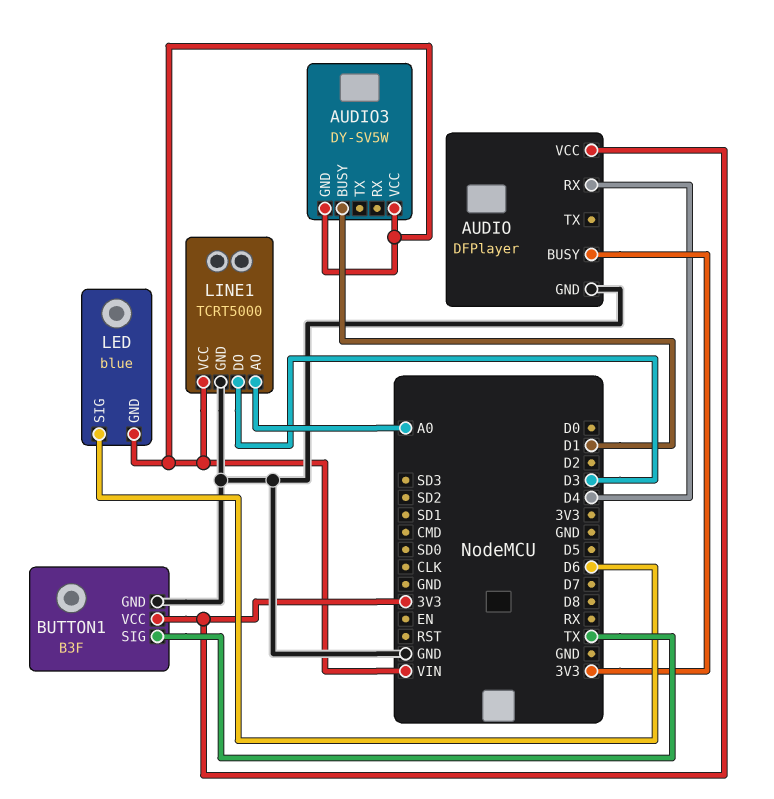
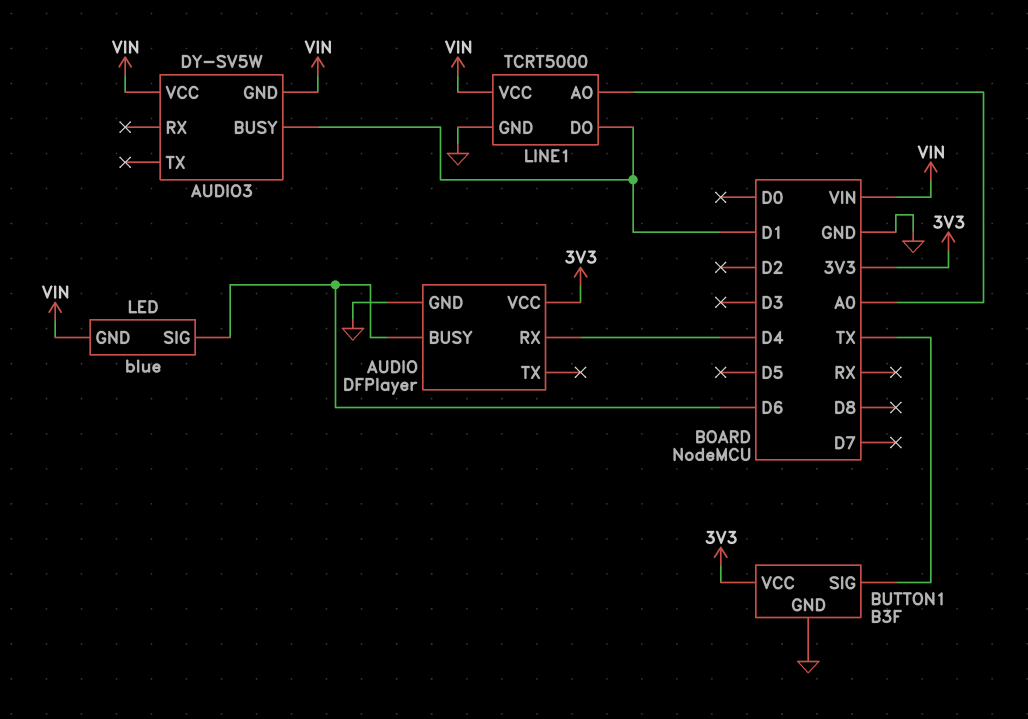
AUDIO pin BUSY: 3V3 -> D6
LINE1 pin DO: D3 -> D1

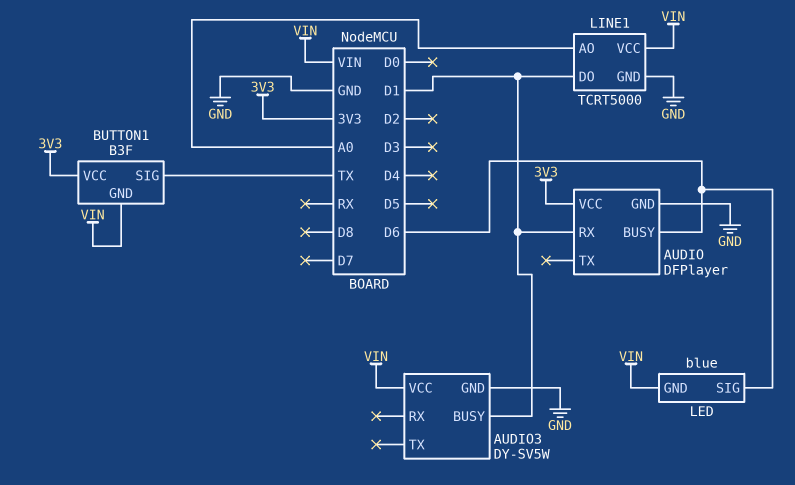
AUDIO pin RX: D4 -> D1
AUDIO3 pin GND: VIN -> GND
BUTTON1 pin GND: GND -> VIN

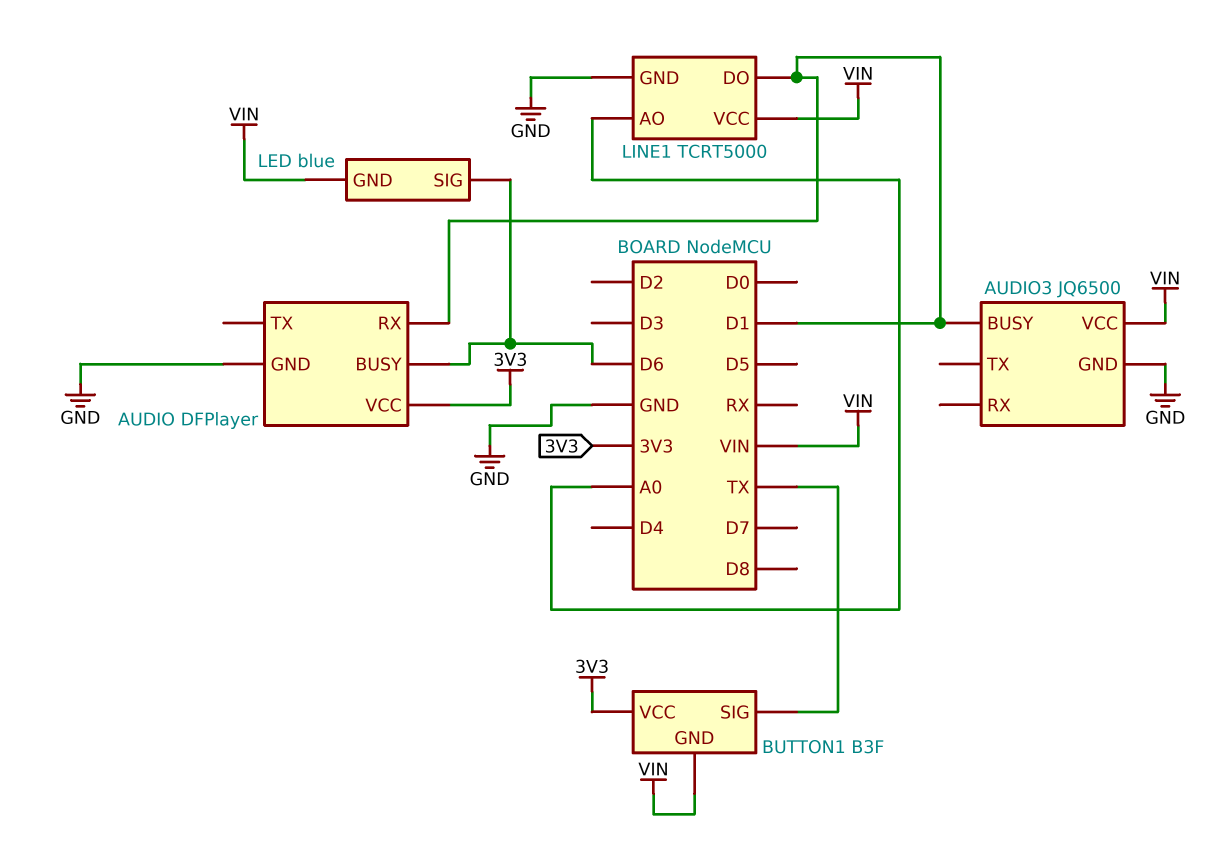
AUDIO3: DY-SV5W -> JQ6500

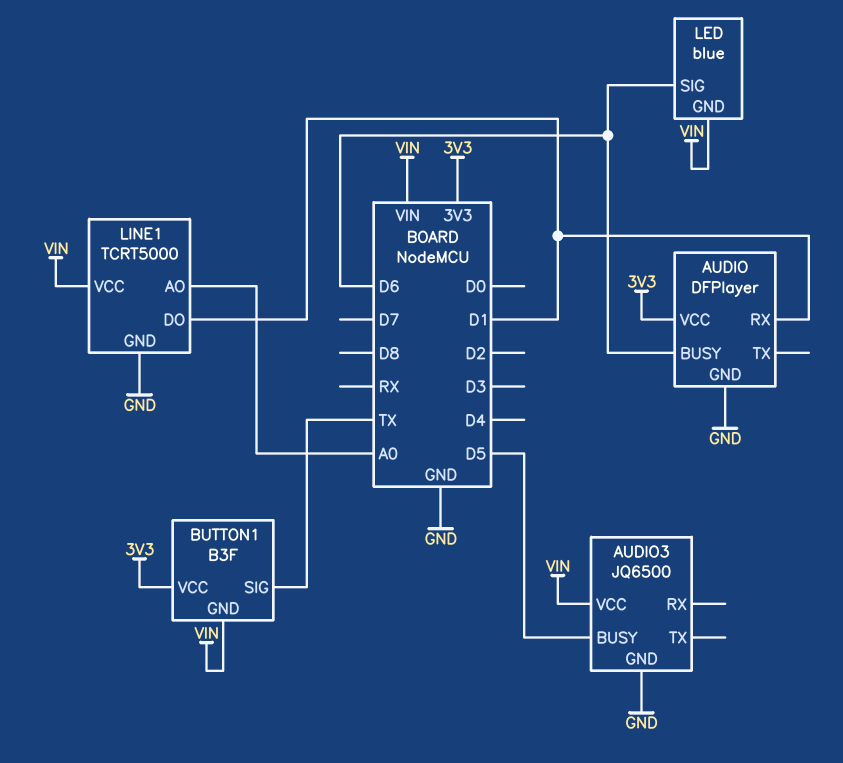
AUDIO3 pin BUSY: D1 -> D5

